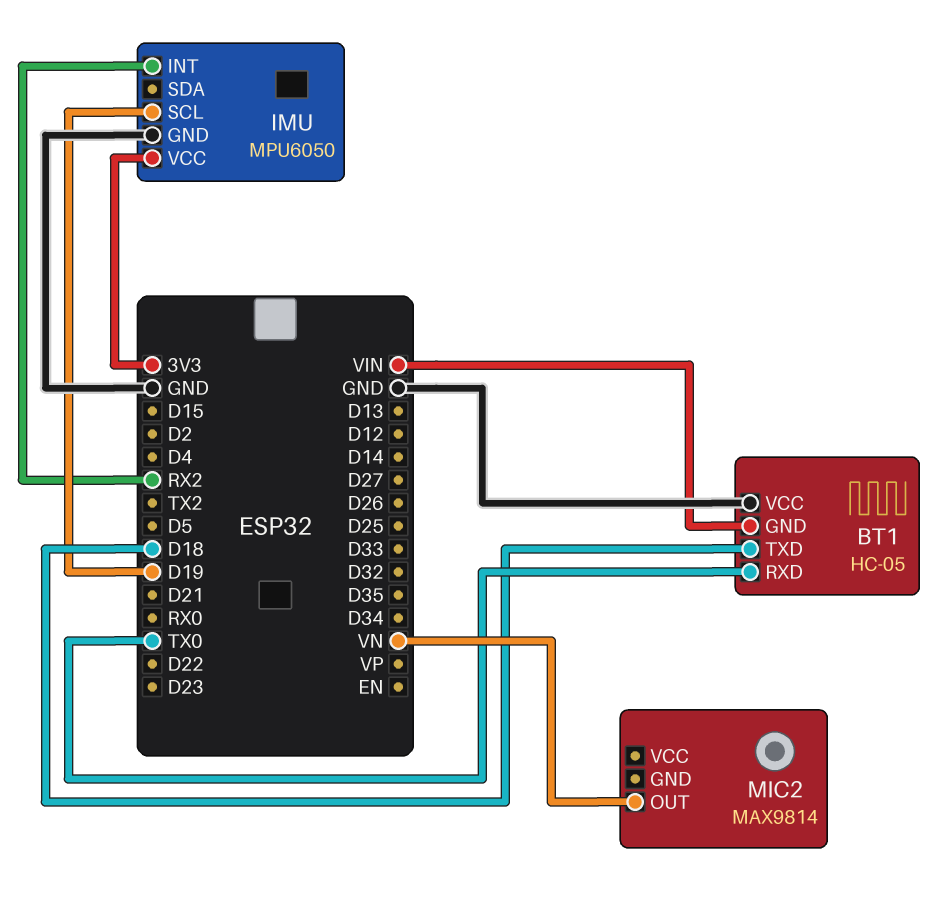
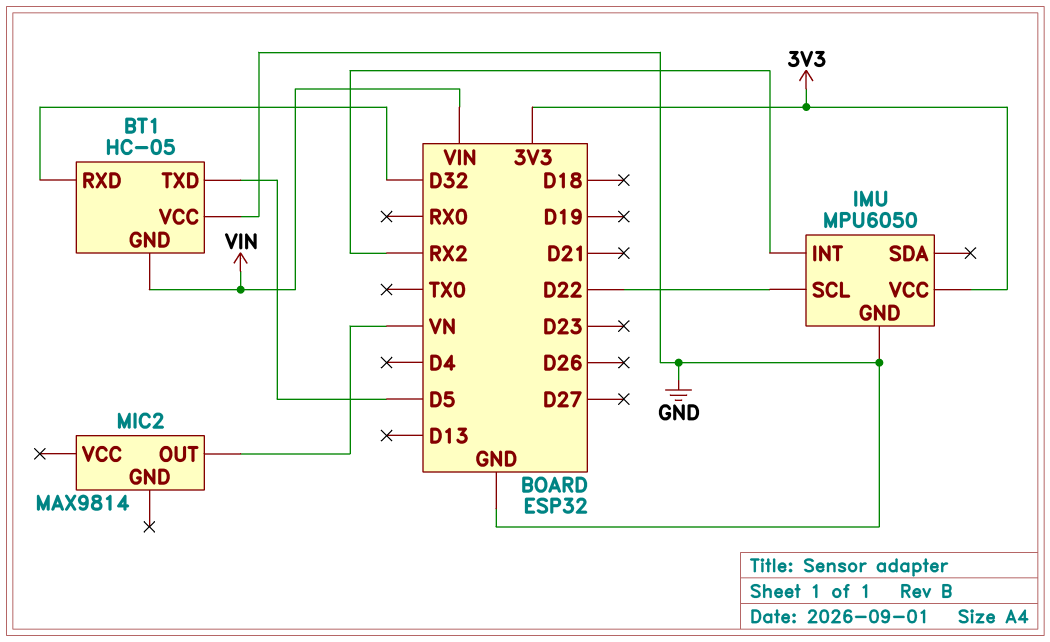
BT1 pin RXD: TX0 -> D32
BT1 pin TXD: D18 -> D5
IMU pin SCL: D19 -> D22

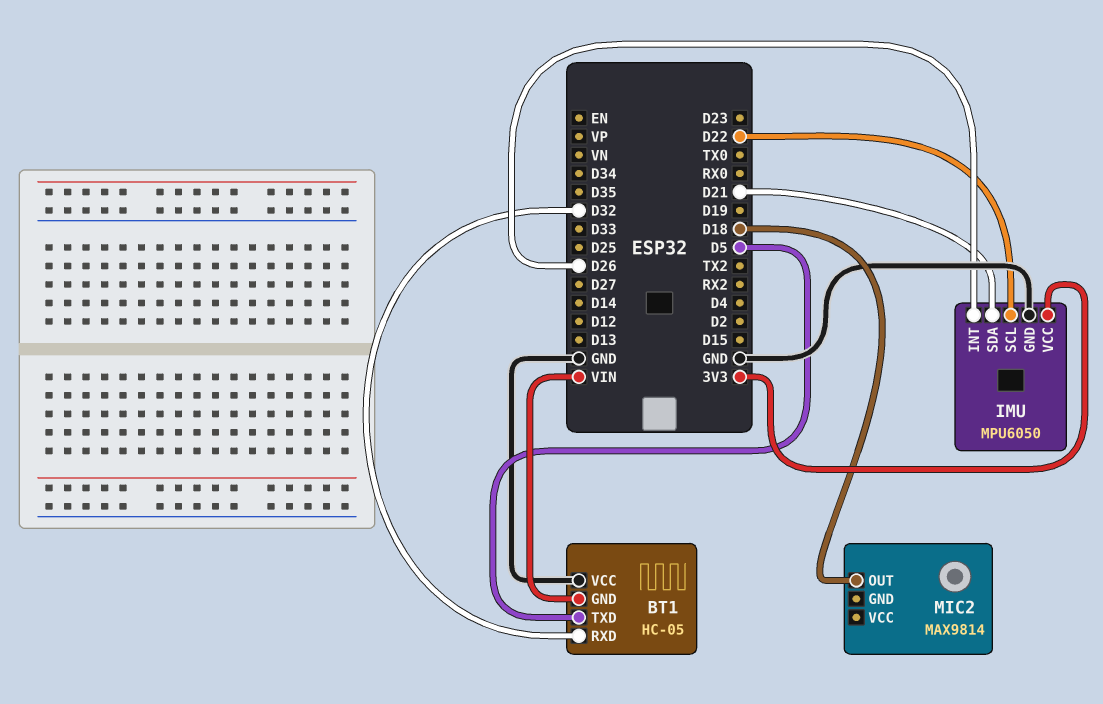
IMU pin INT: RX2 -> D26
IMU pin SDA: none -> D21
MIC2 pin OUT: VN -> D18

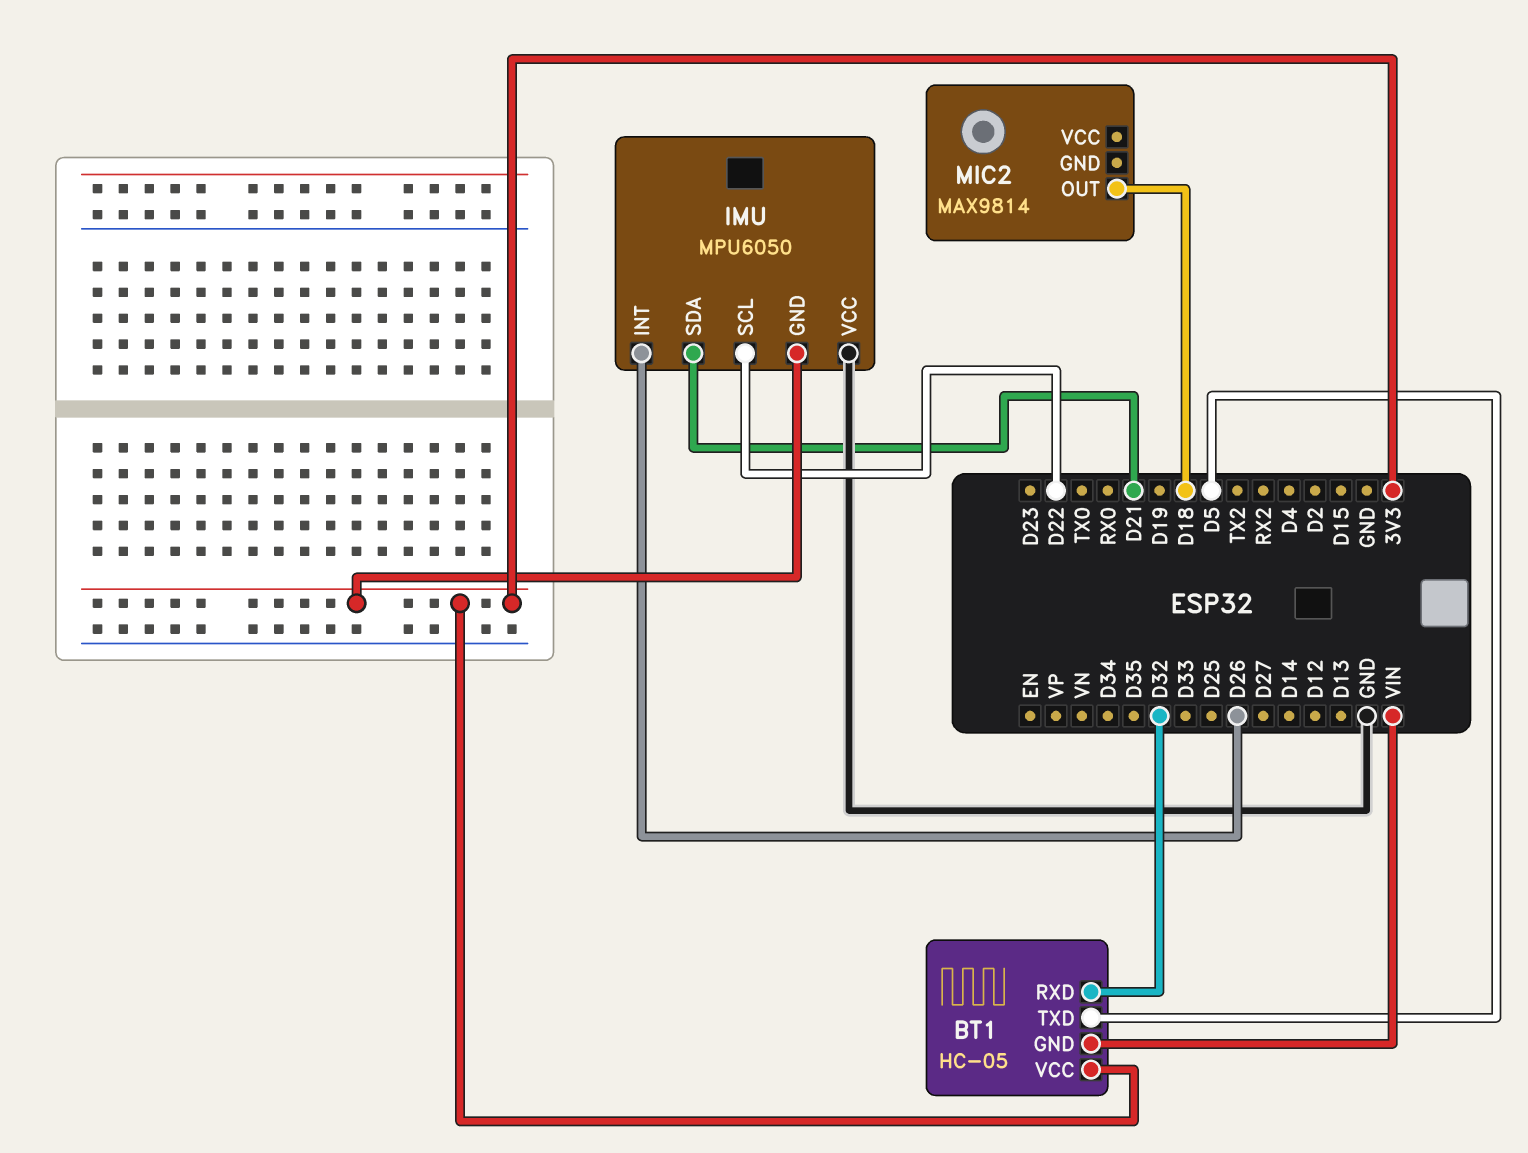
BT1 pin VCC: GND -> 3V3
IMU pin GND: GND -> 3V3
IMU pin VCC: 3V3 -> GND

